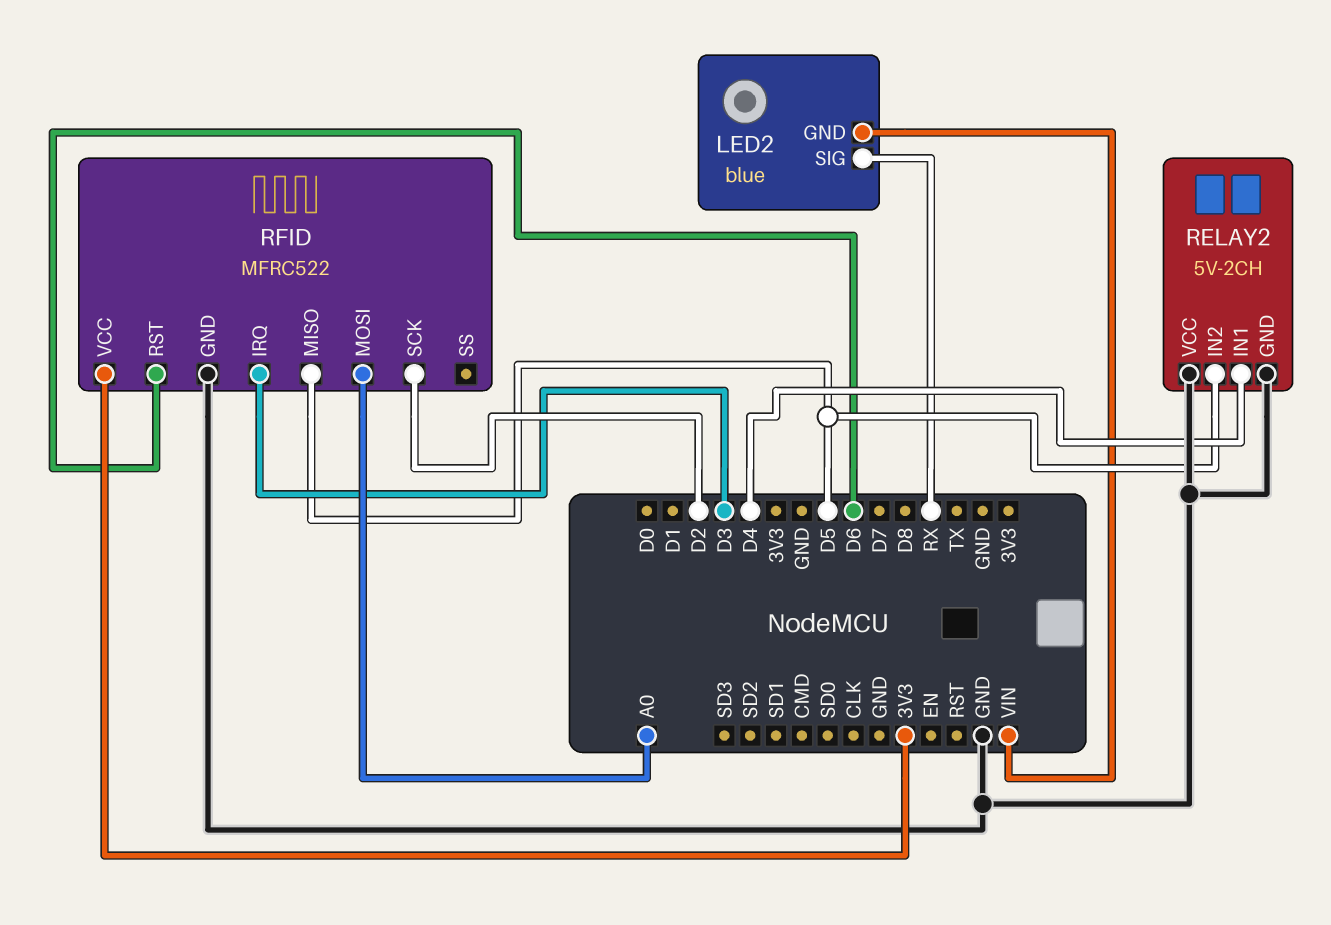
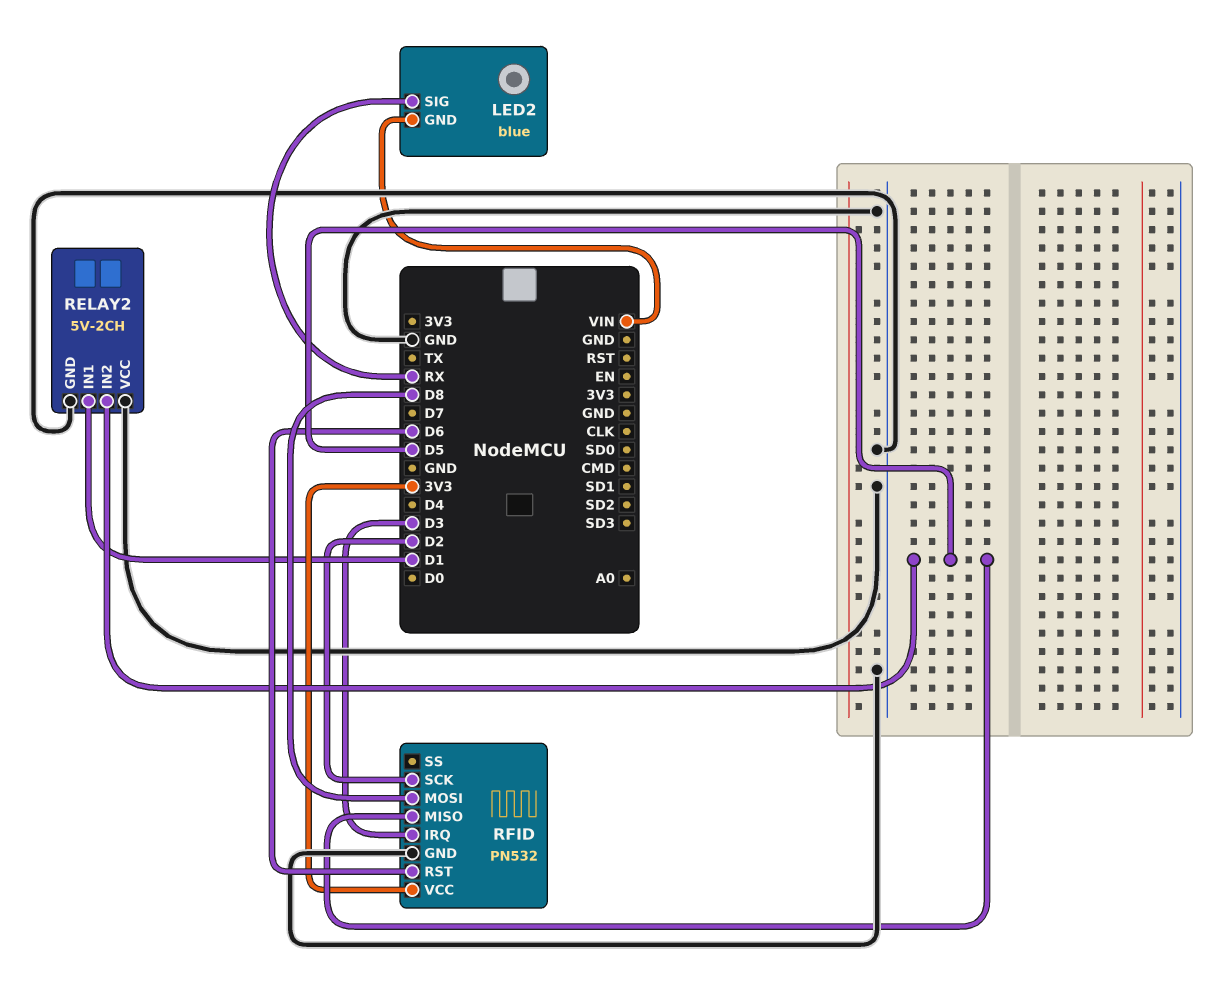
RELAY2 pin IN1: D4 -> D1
RFID: MFRC522 -> PN532
RFID pin MOSI: A0 -> D8

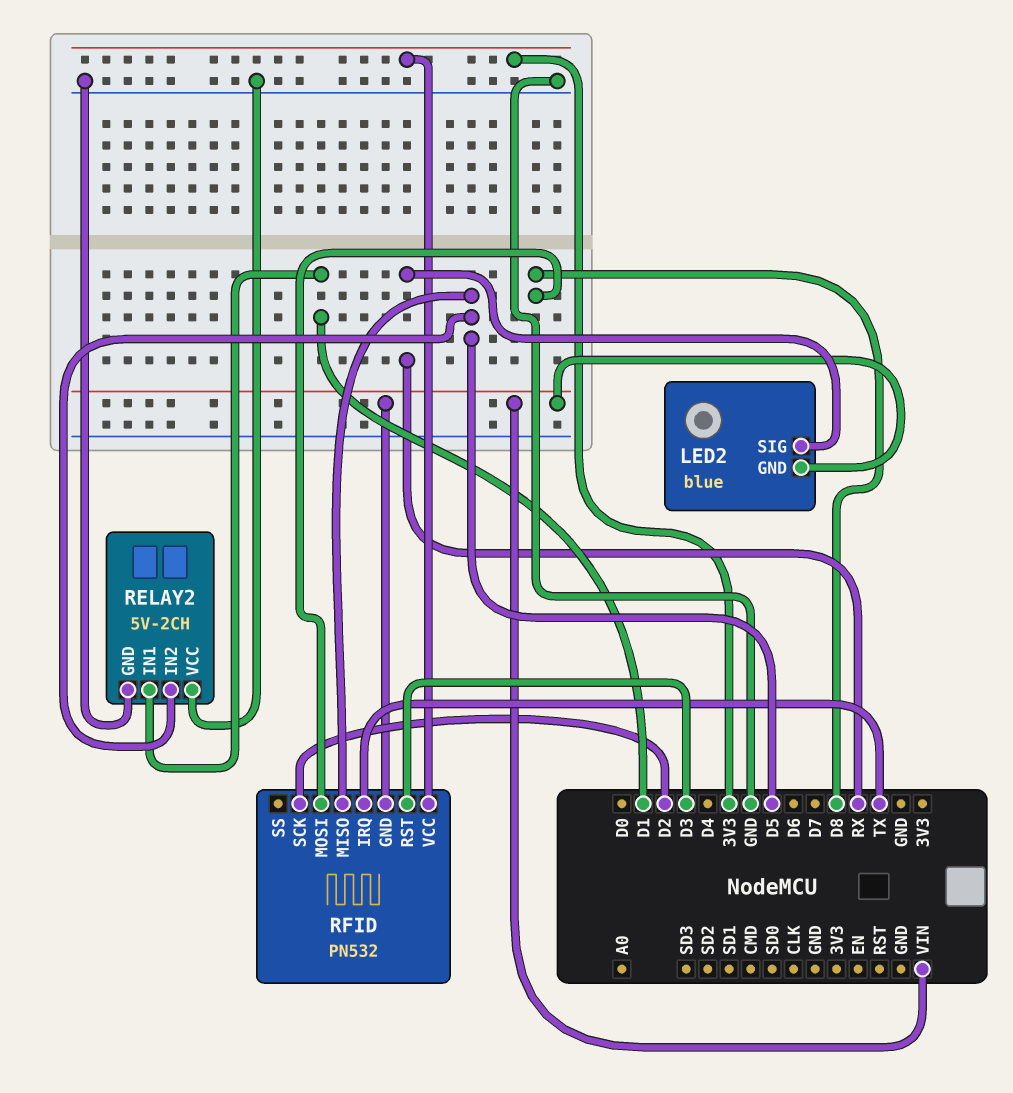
RFID pin GND: GND -> VIN
RFID pin IRQ: D3 -> TX
RFID pin RST: D6 -> D3

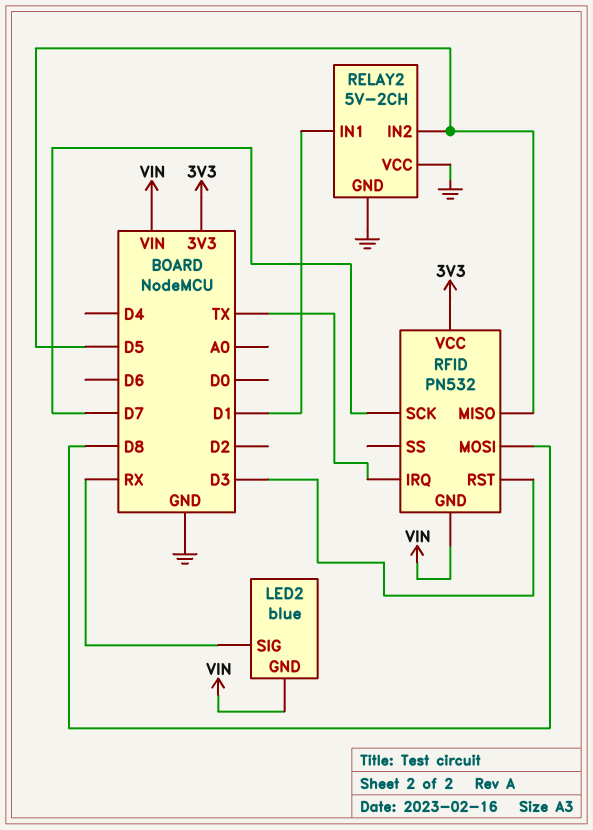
RFID pin SCK: D2 -> D7

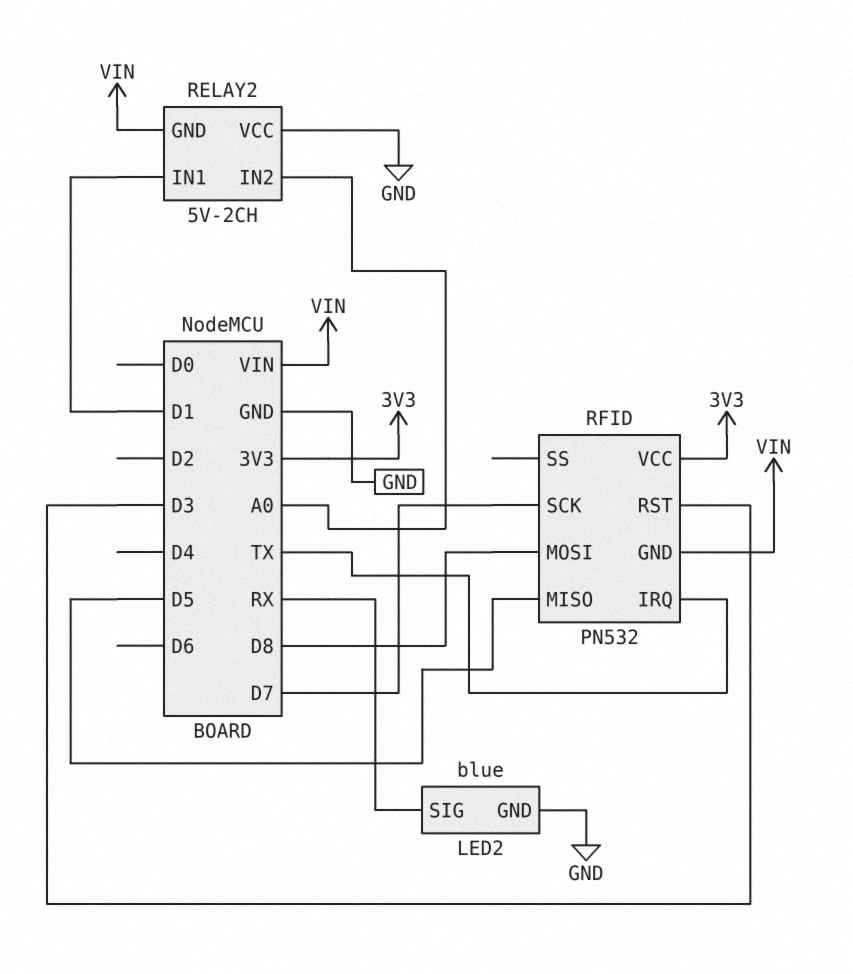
LED2 pin GND: VIN -> GND
RELAY2 pin GND: GND -> VIN
RELAY2 pin IN2: D5 -> A0

